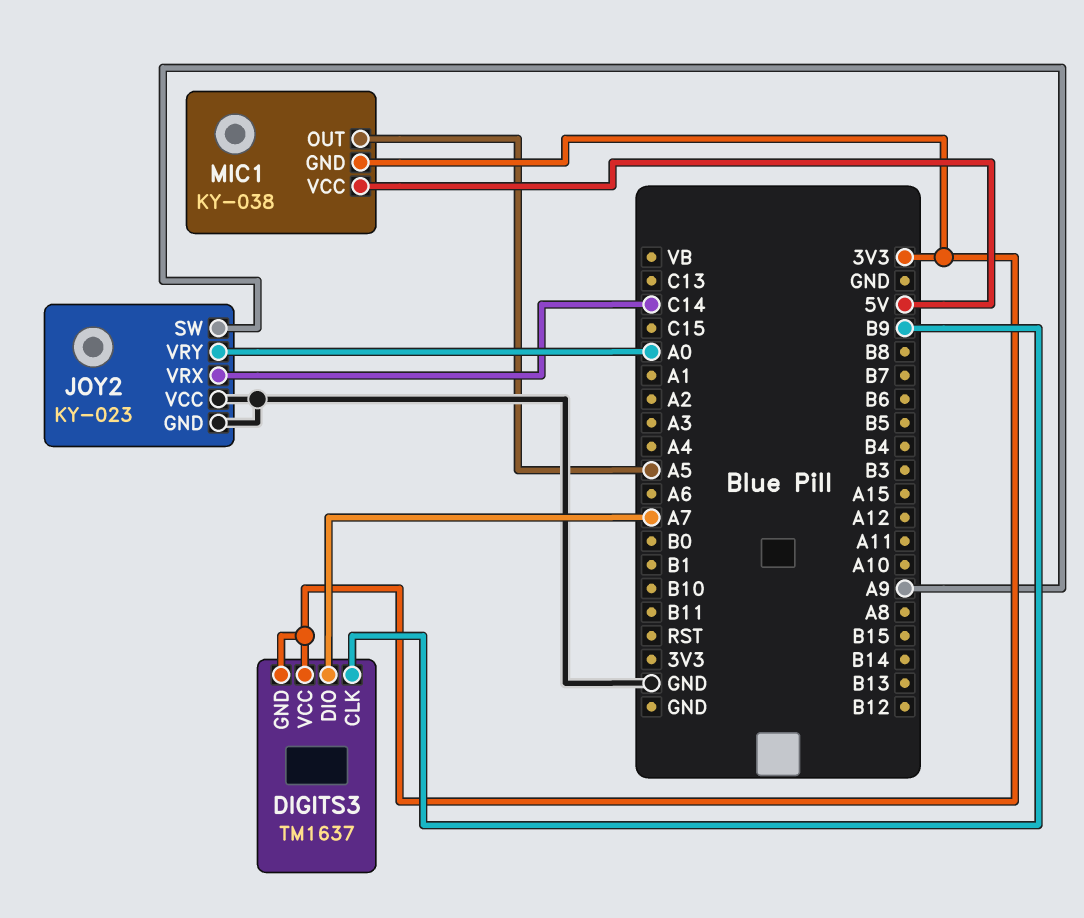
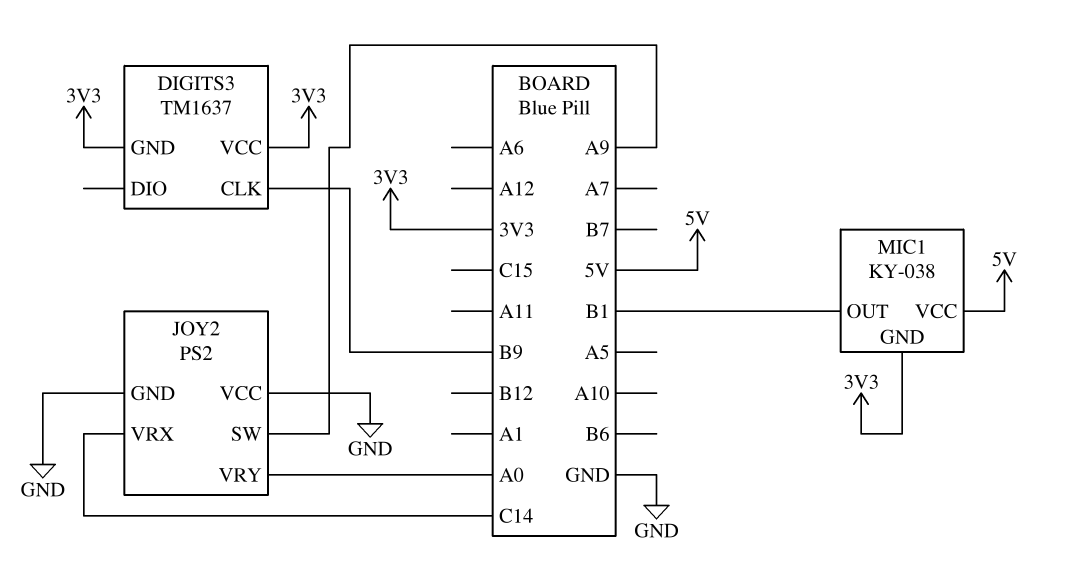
DIGITS3 pin DIO: A7 -> none
JOY2: KY-023 -> PS2
MIC1 pin OUT: A5 -> B1

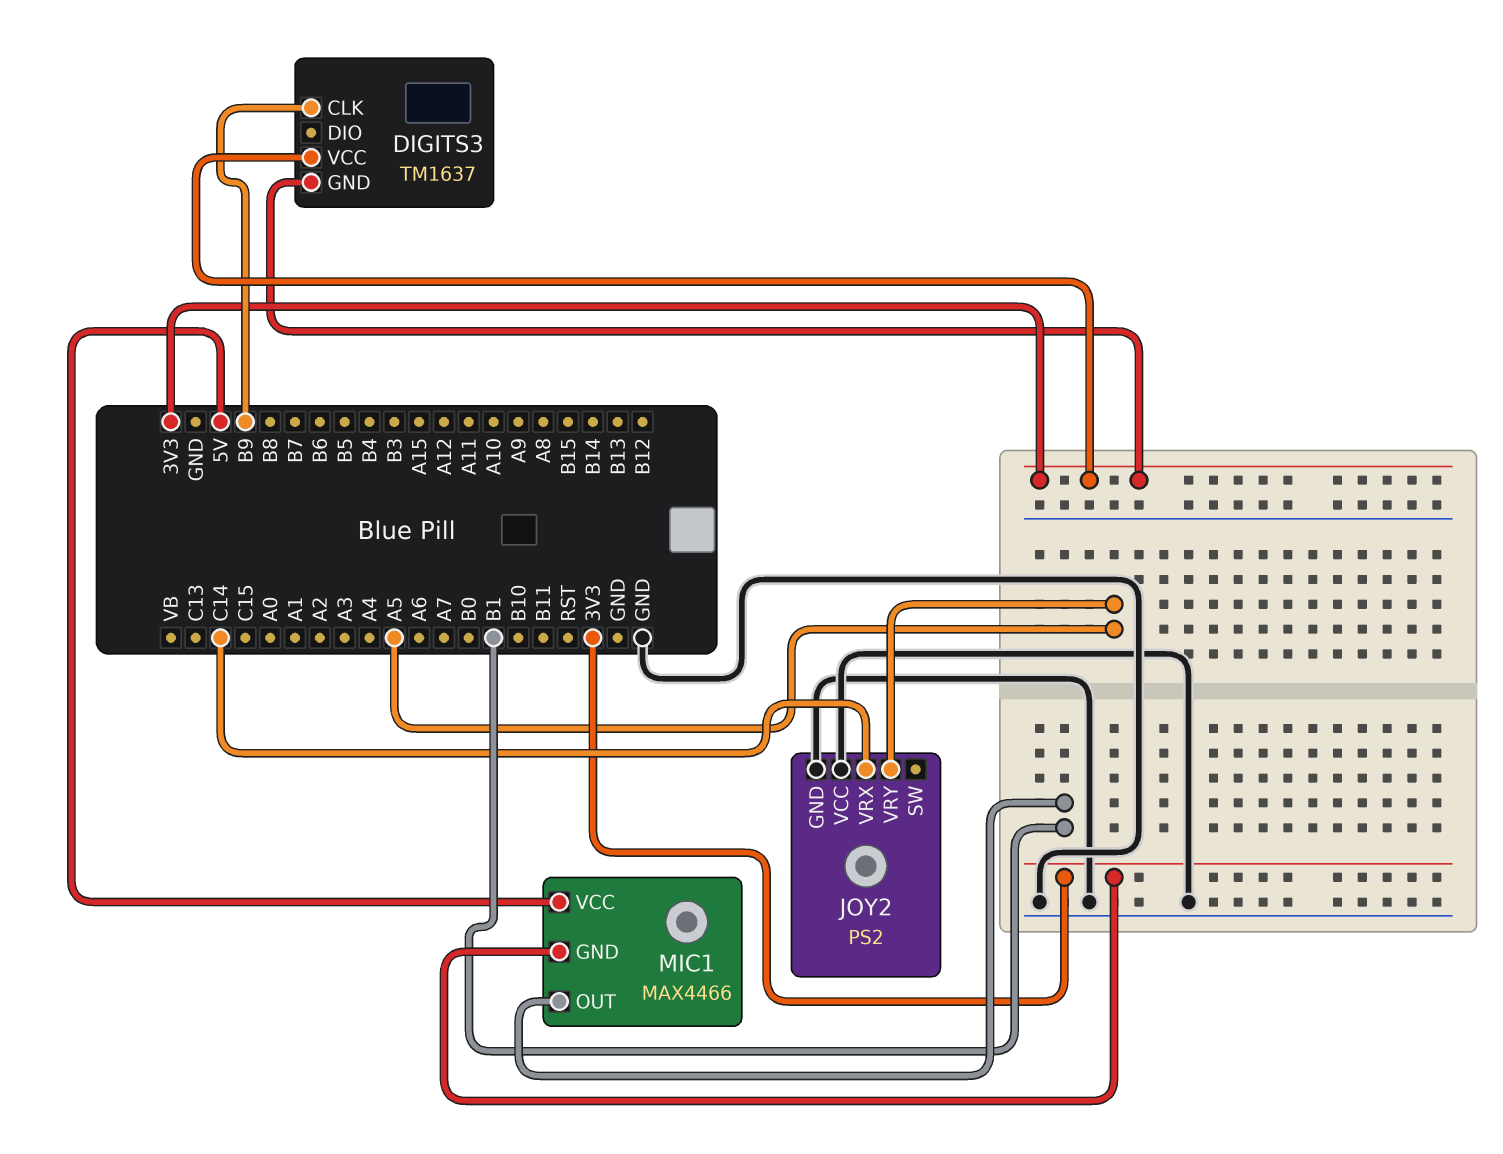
JOY2 pin SW: A9 -> none
JOY2 pin VRY: A0 -> A5
MIC1: KY-038 -> MAX4466

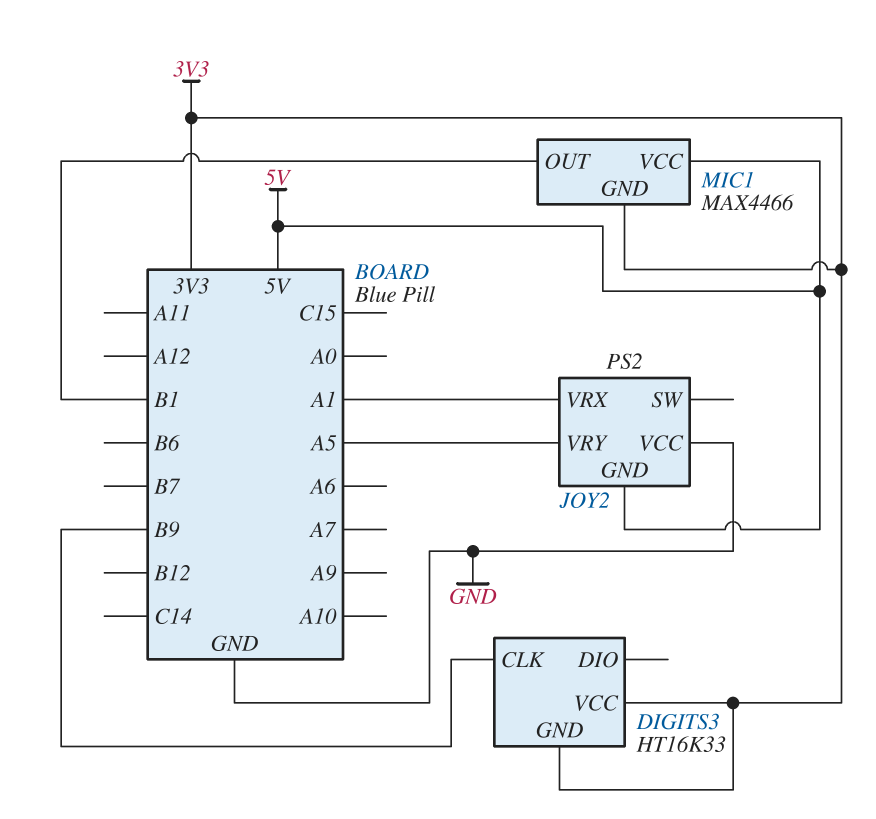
DIGITS3: TM1637 -> HT16K33
JOY2 pin GND: GND -> 5V
JOY2 pin VRX: C14 -> A1

